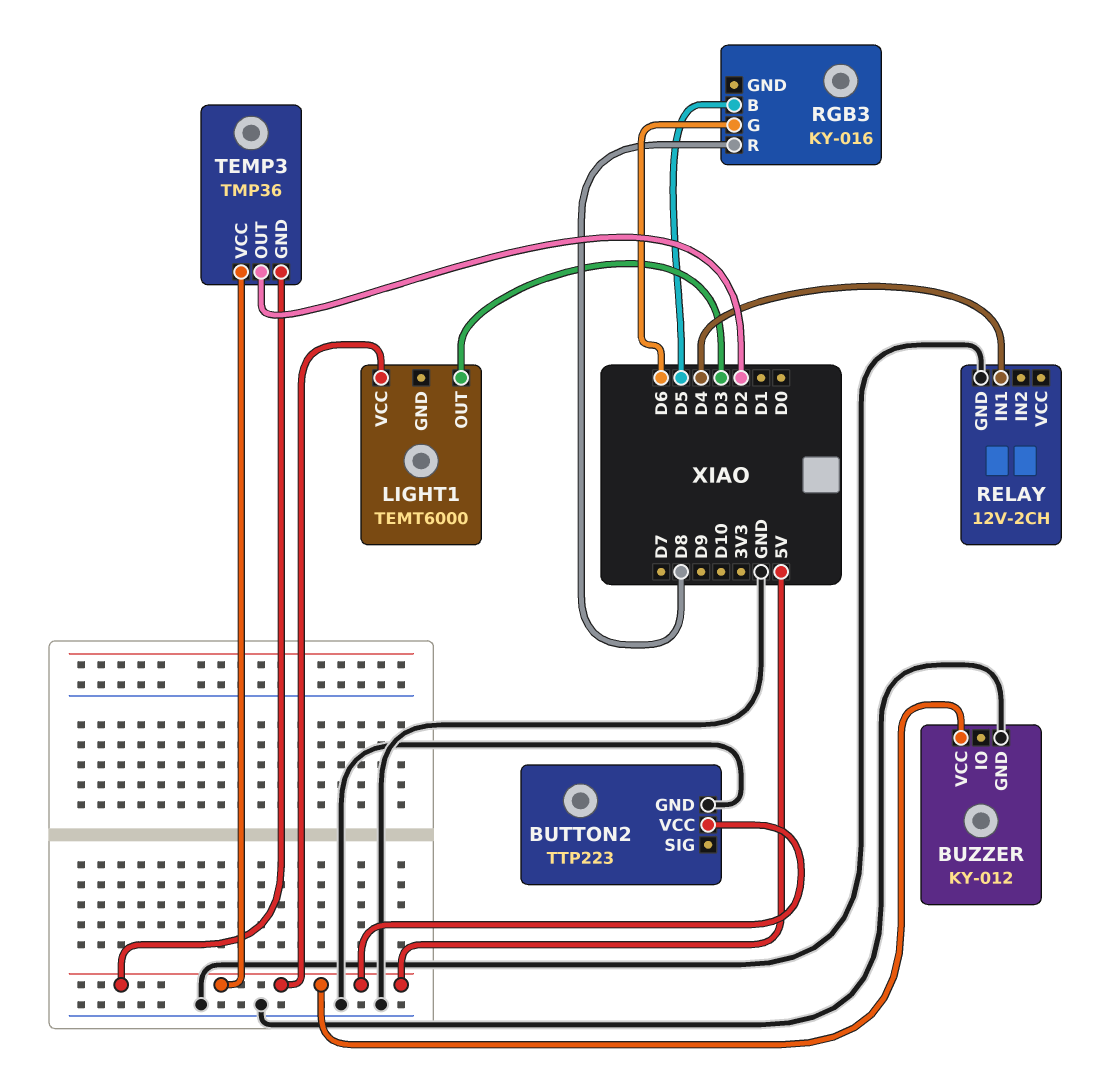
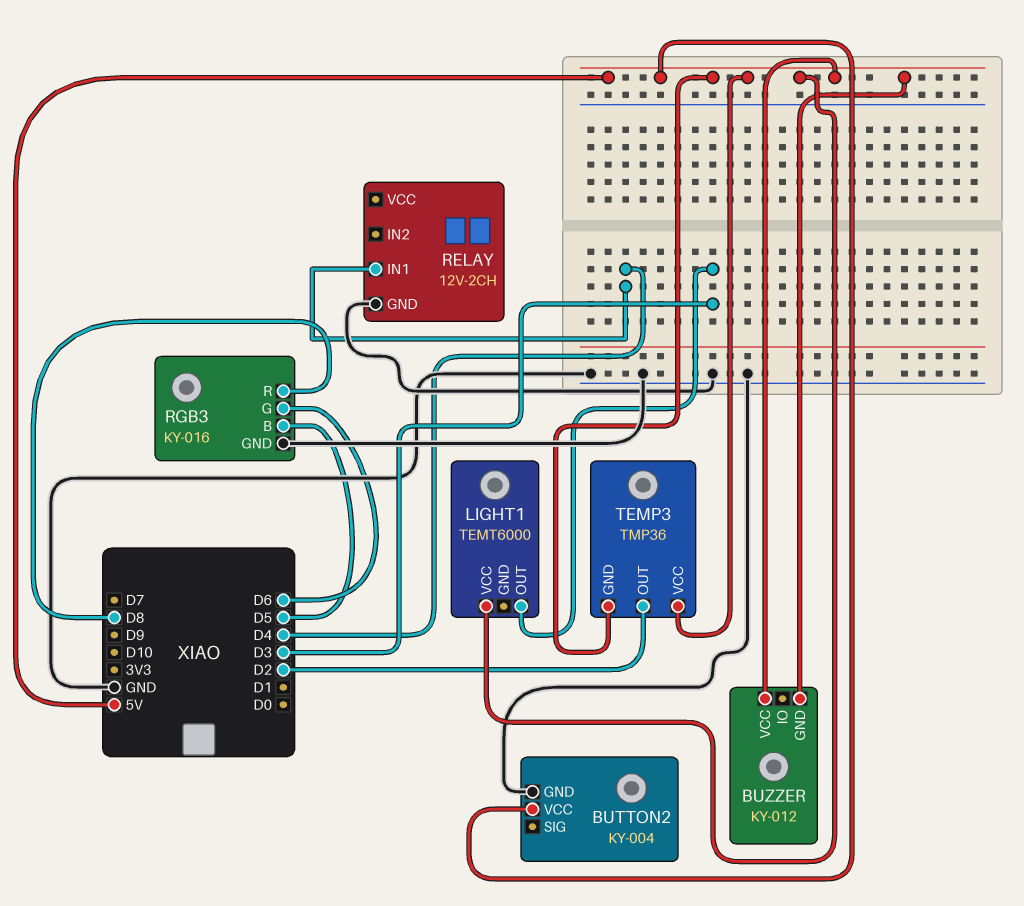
BUTTON2: TTP223 -> KY-004
BUZZER pin GND: GND -> 5V
RGB3 pin GND: none -> GND

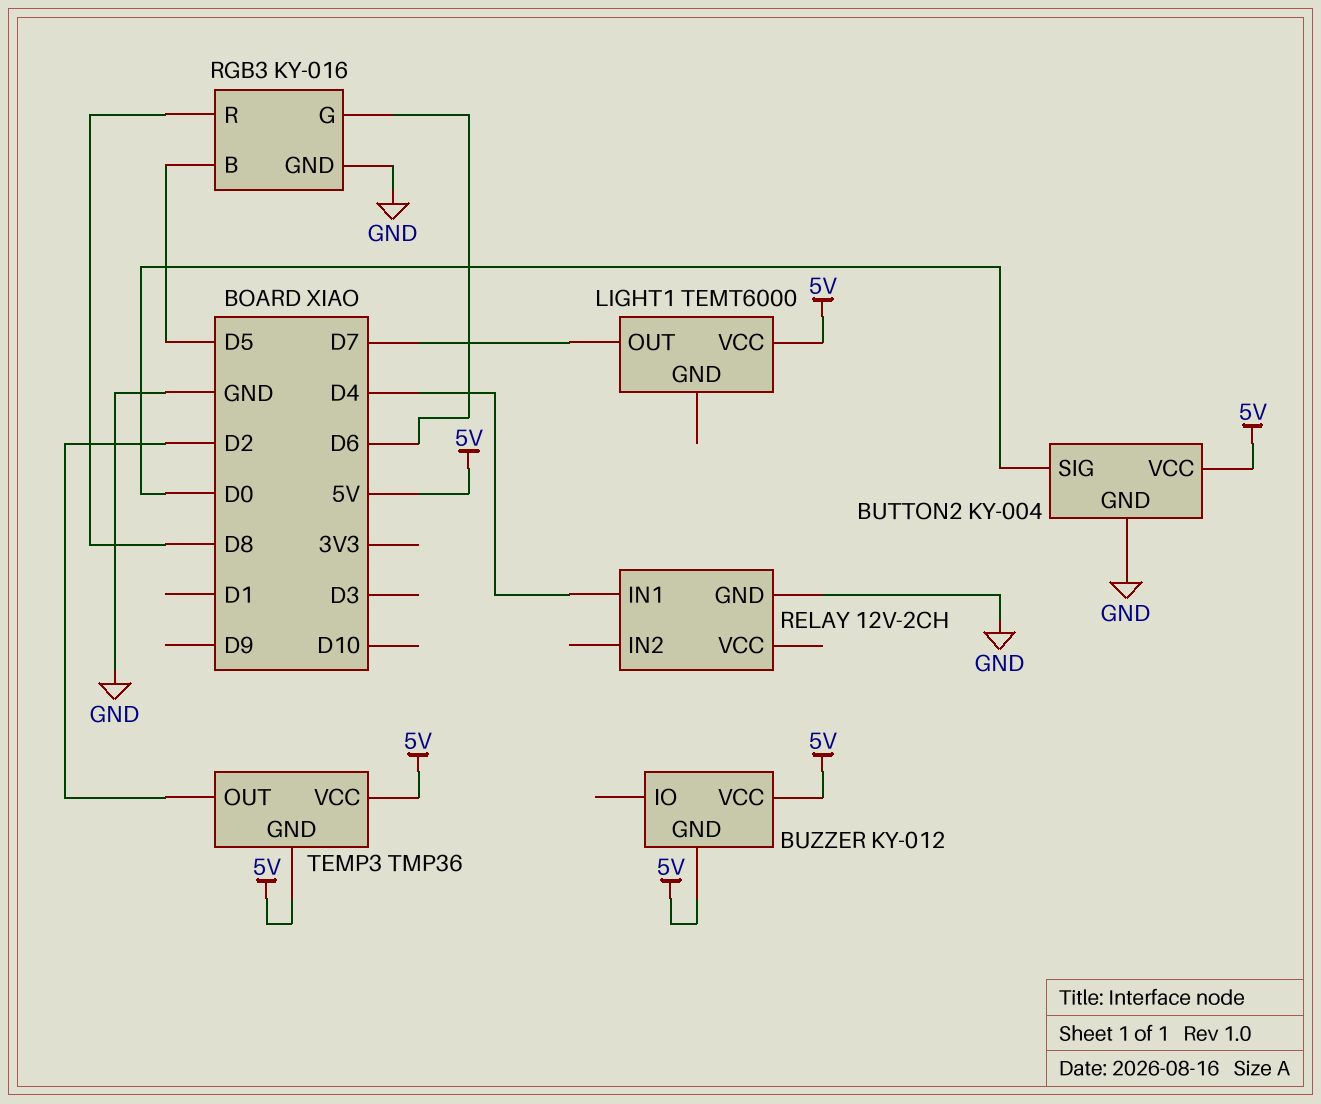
BUTTON2 pin SIG: none -> D0
LIGHT1 pin OUT: D3 -> D7

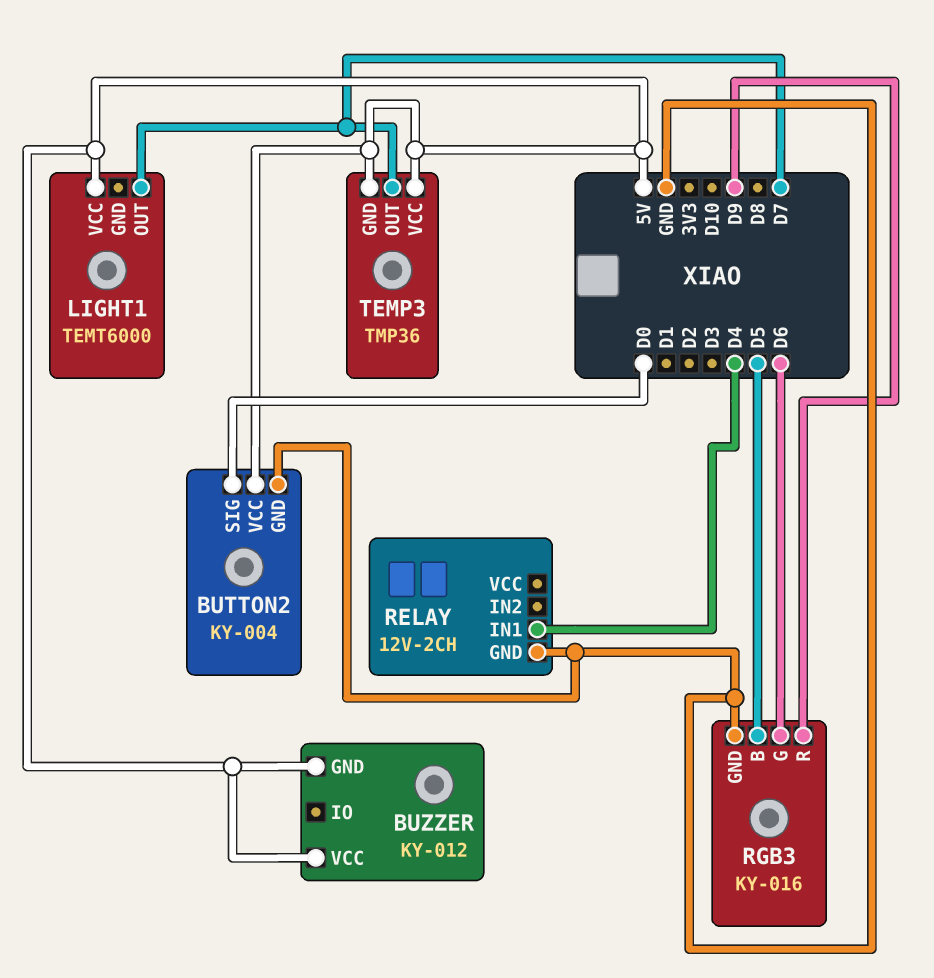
RGB3 pin R: D8 -> D9
TEMP3 pin OUT: D2 -> D7

